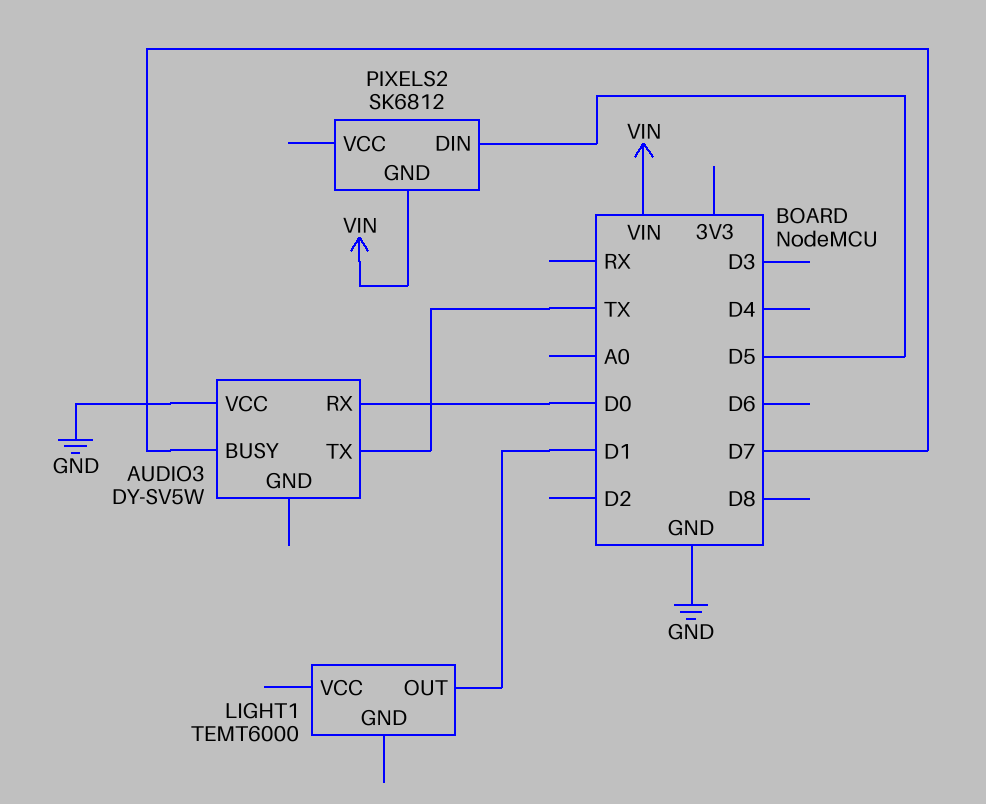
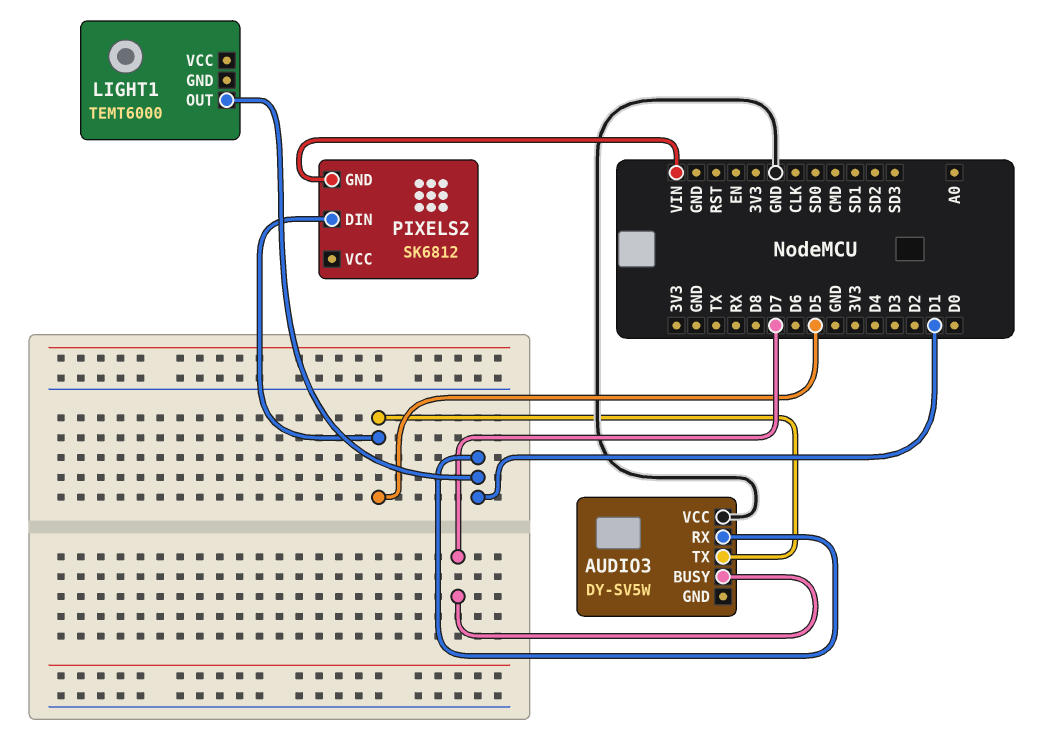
AUDIO3 pin RX: D0 -> D1
AUDIO3 pin TX: TX -> D5

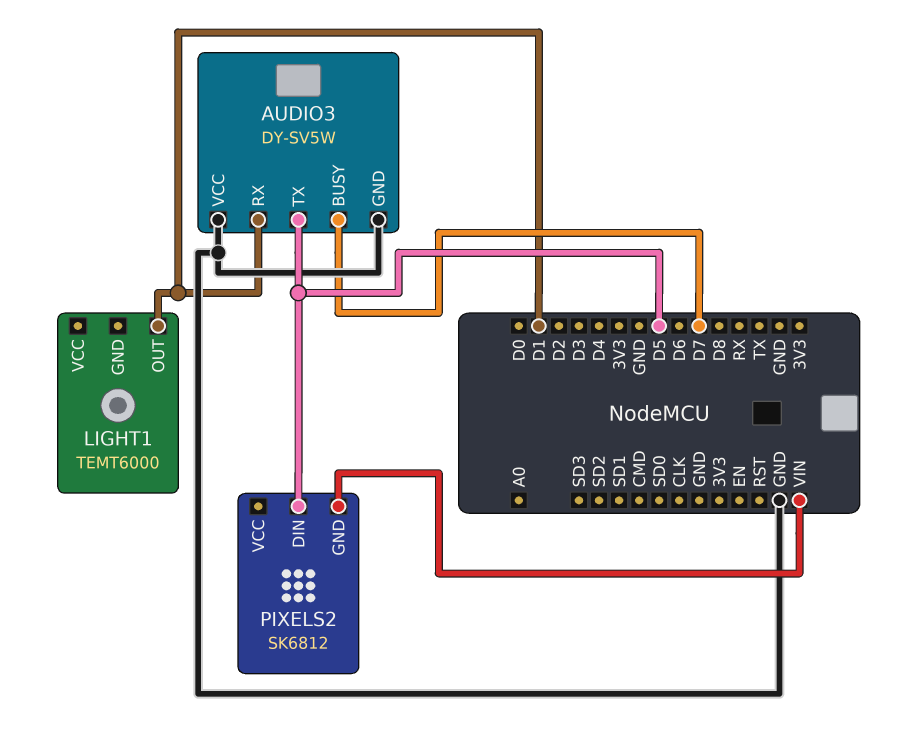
AUDIO3 pin GND: none -> GND

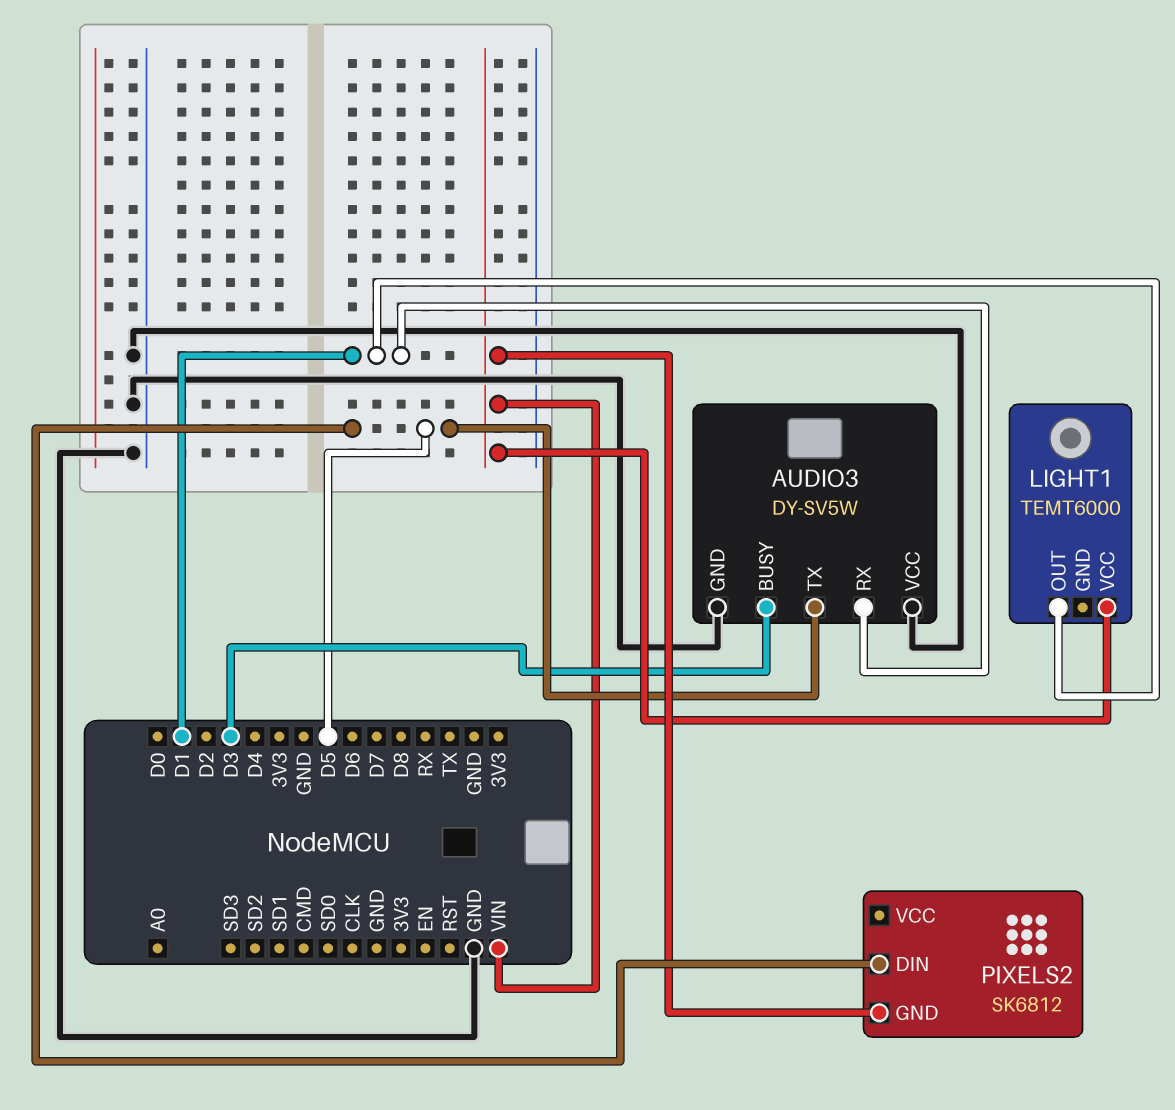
AUDIO3 pin BUSY: D7 -> D3
LIGHT1 pin VCC: none -> VIN

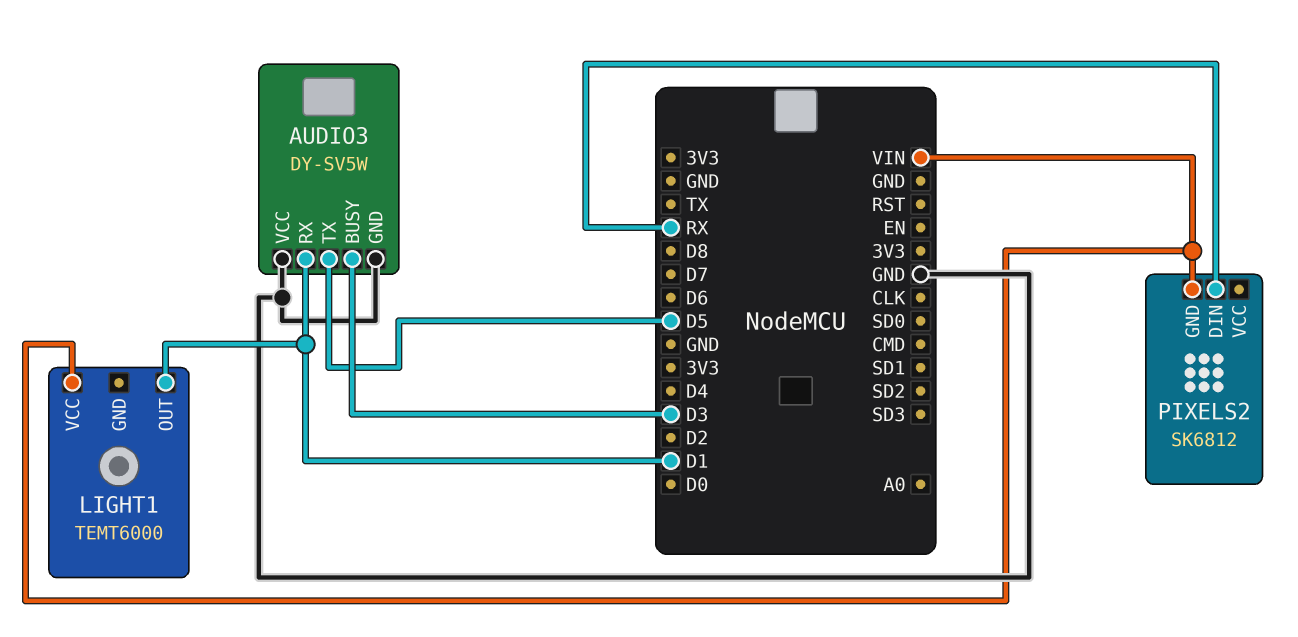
PIXELS2 pin DIN: D5 -> RX

